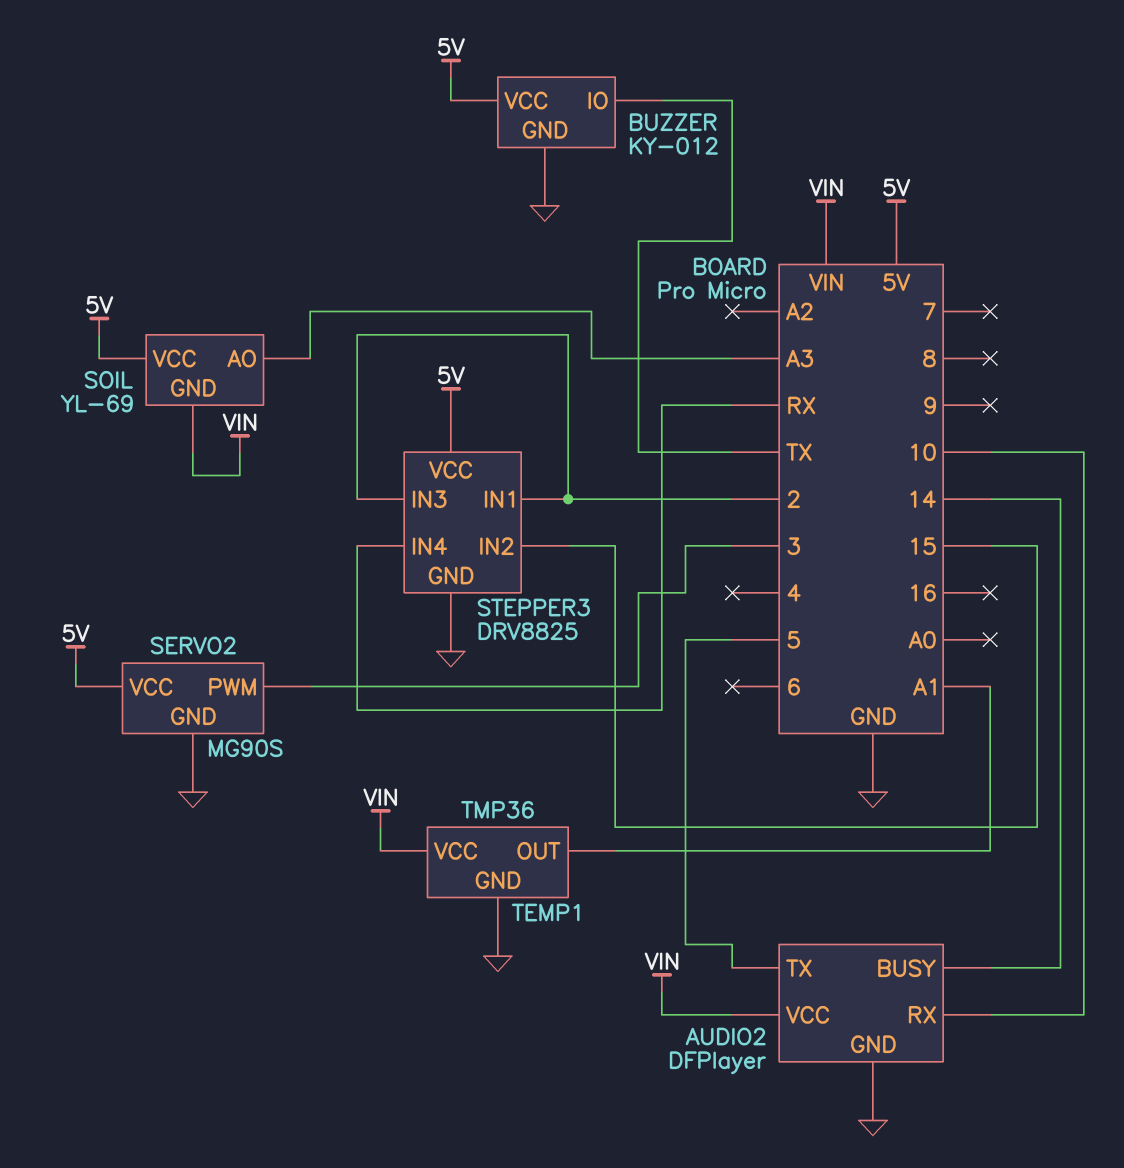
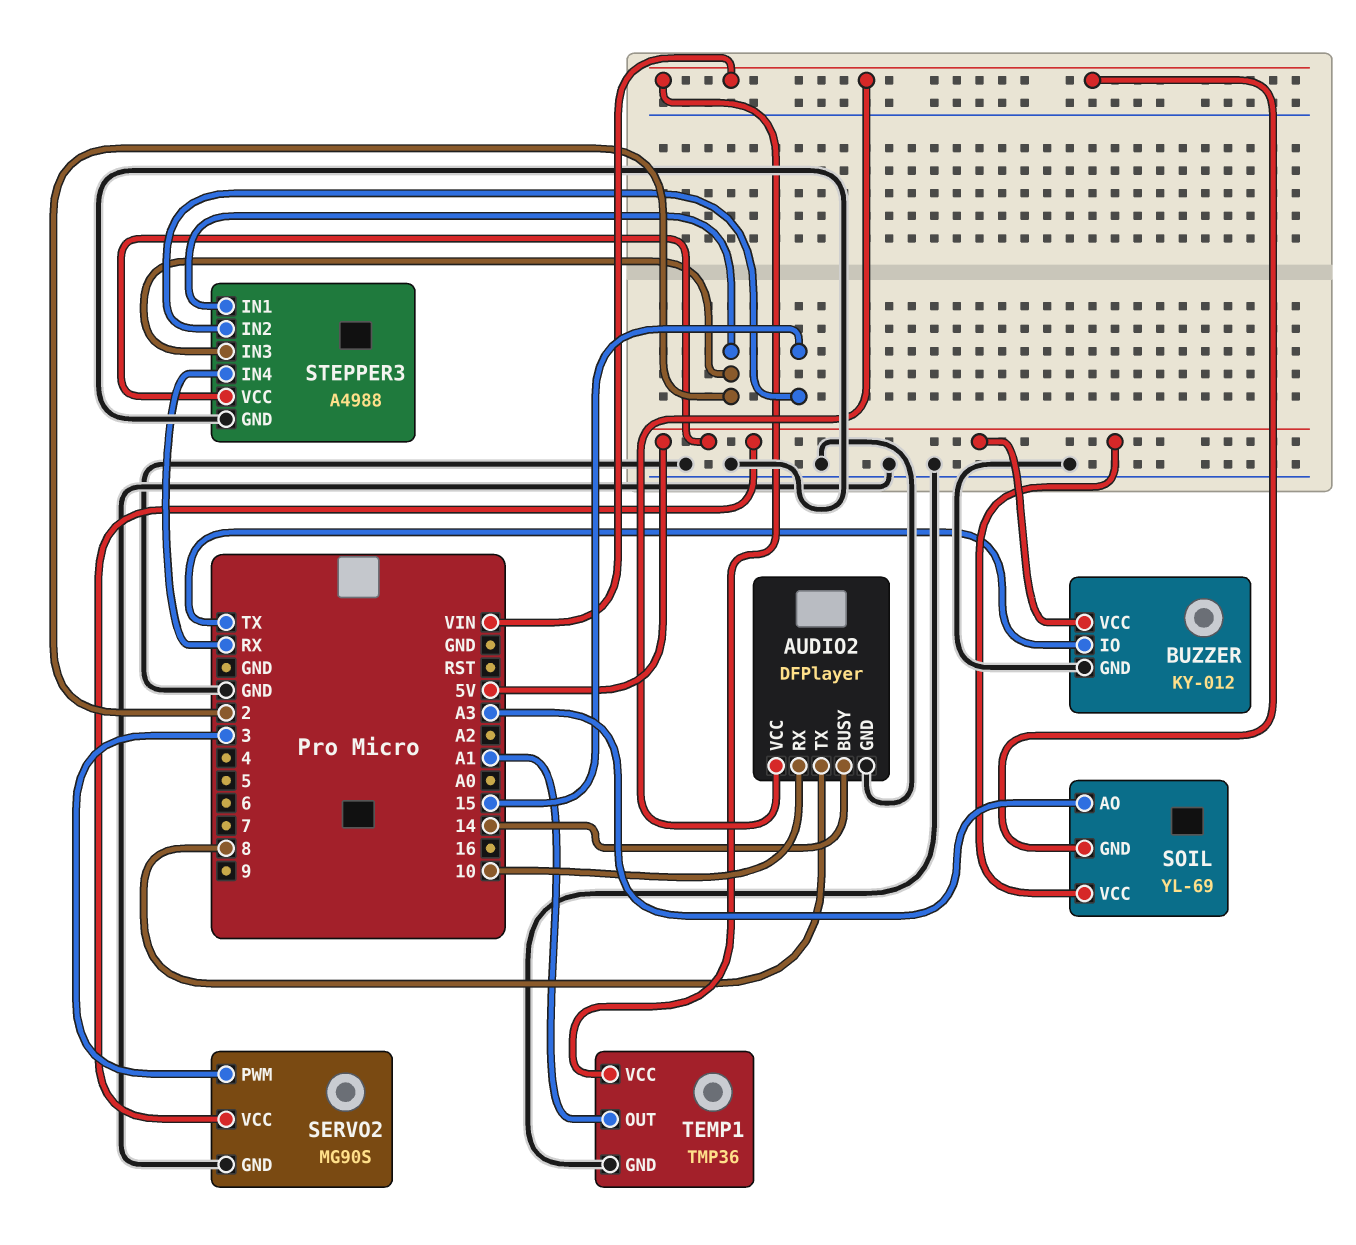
AUDIO2 pin TX: 5 -> 8
STEPPER3: DRV8825 -> A4988

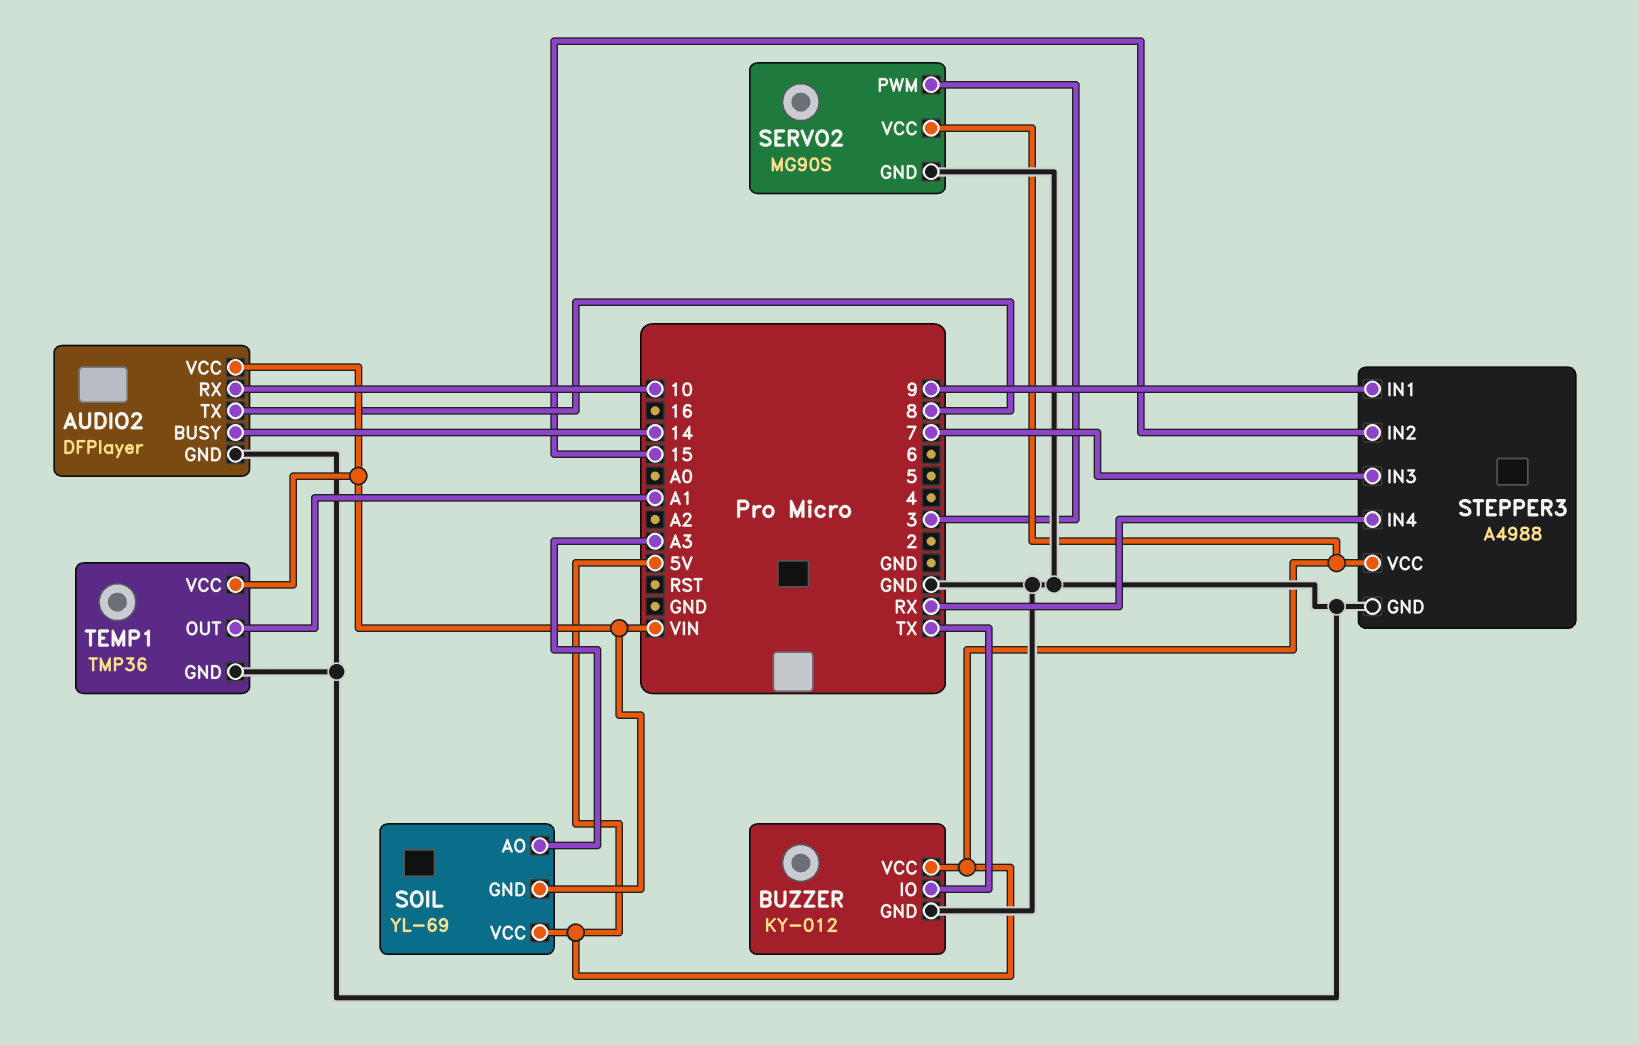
STEPPER3 pin IN1: 2 -> 9
STEPPER3 pin IN3: 2 -> 7

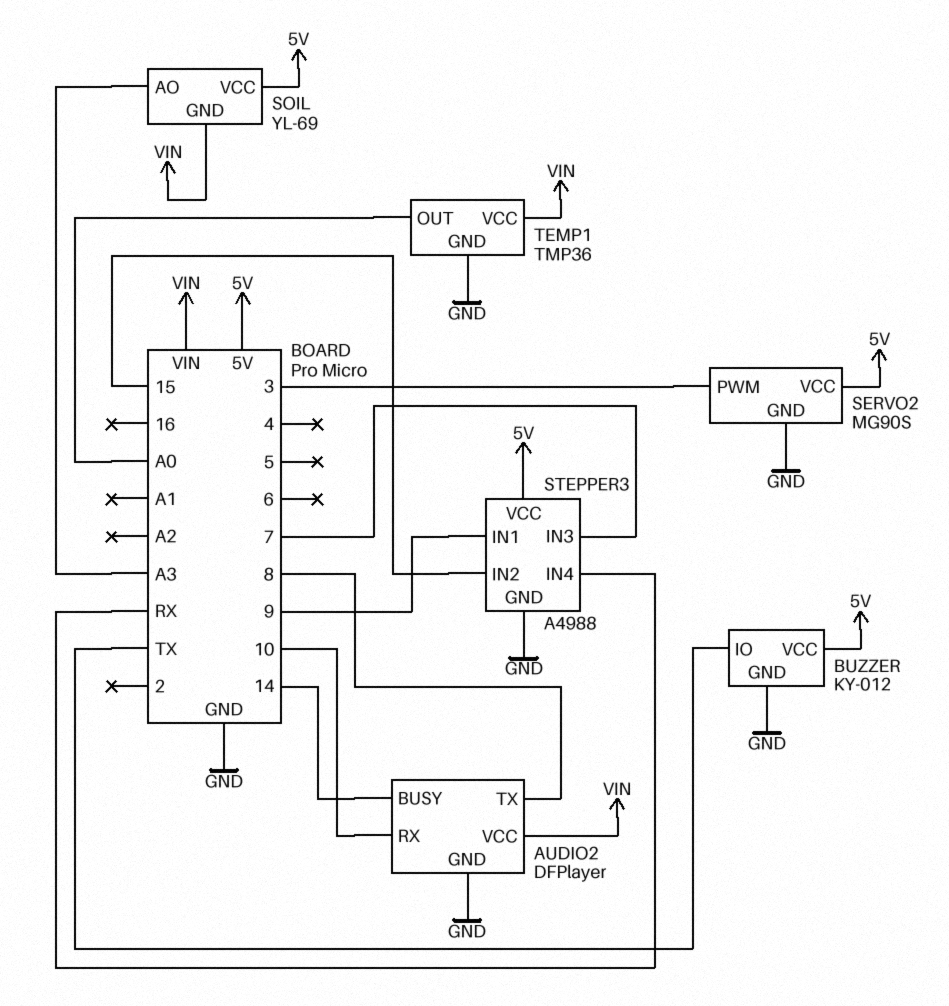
TEMP1 pin OUT: A1 -> A0

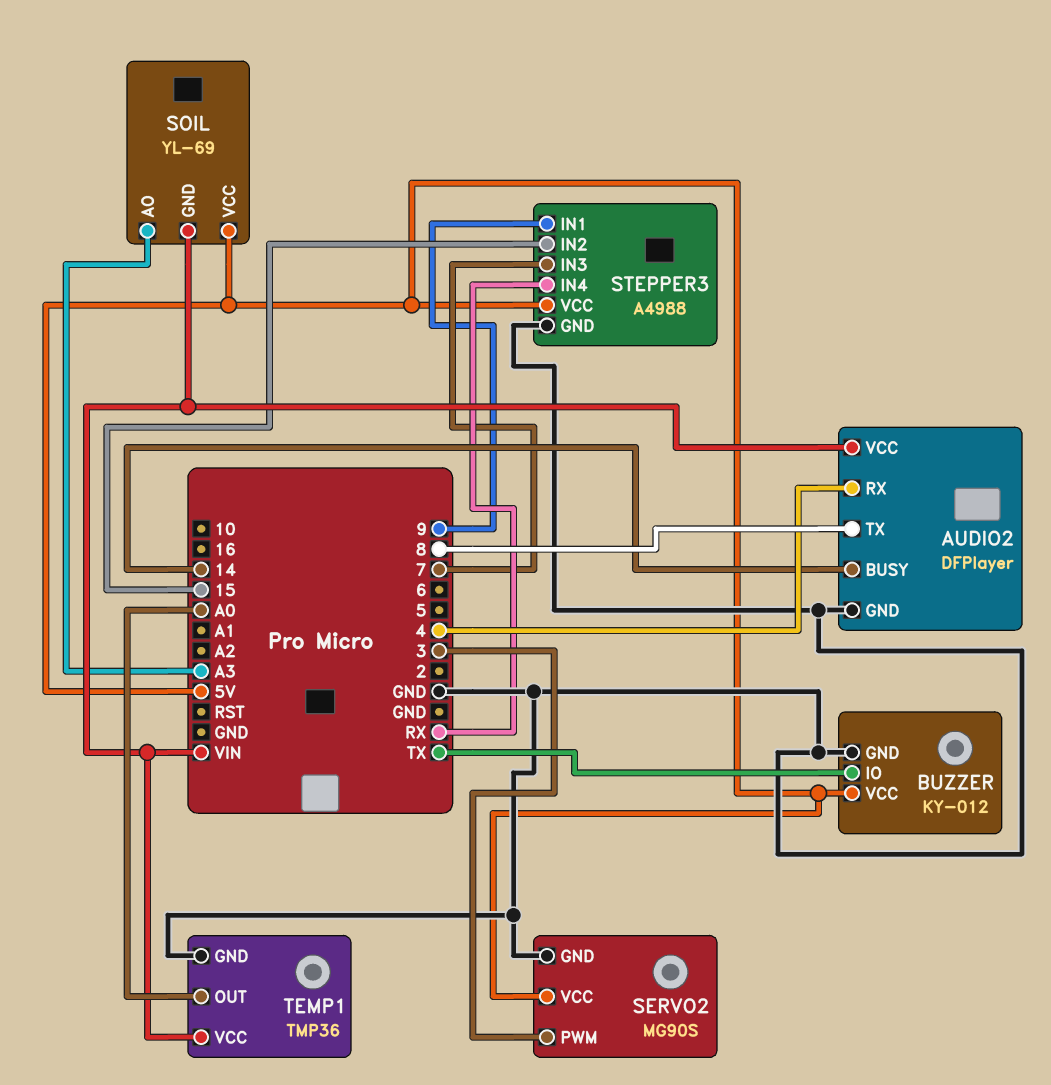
AUDIO2 pin RX: 10 -> 4

